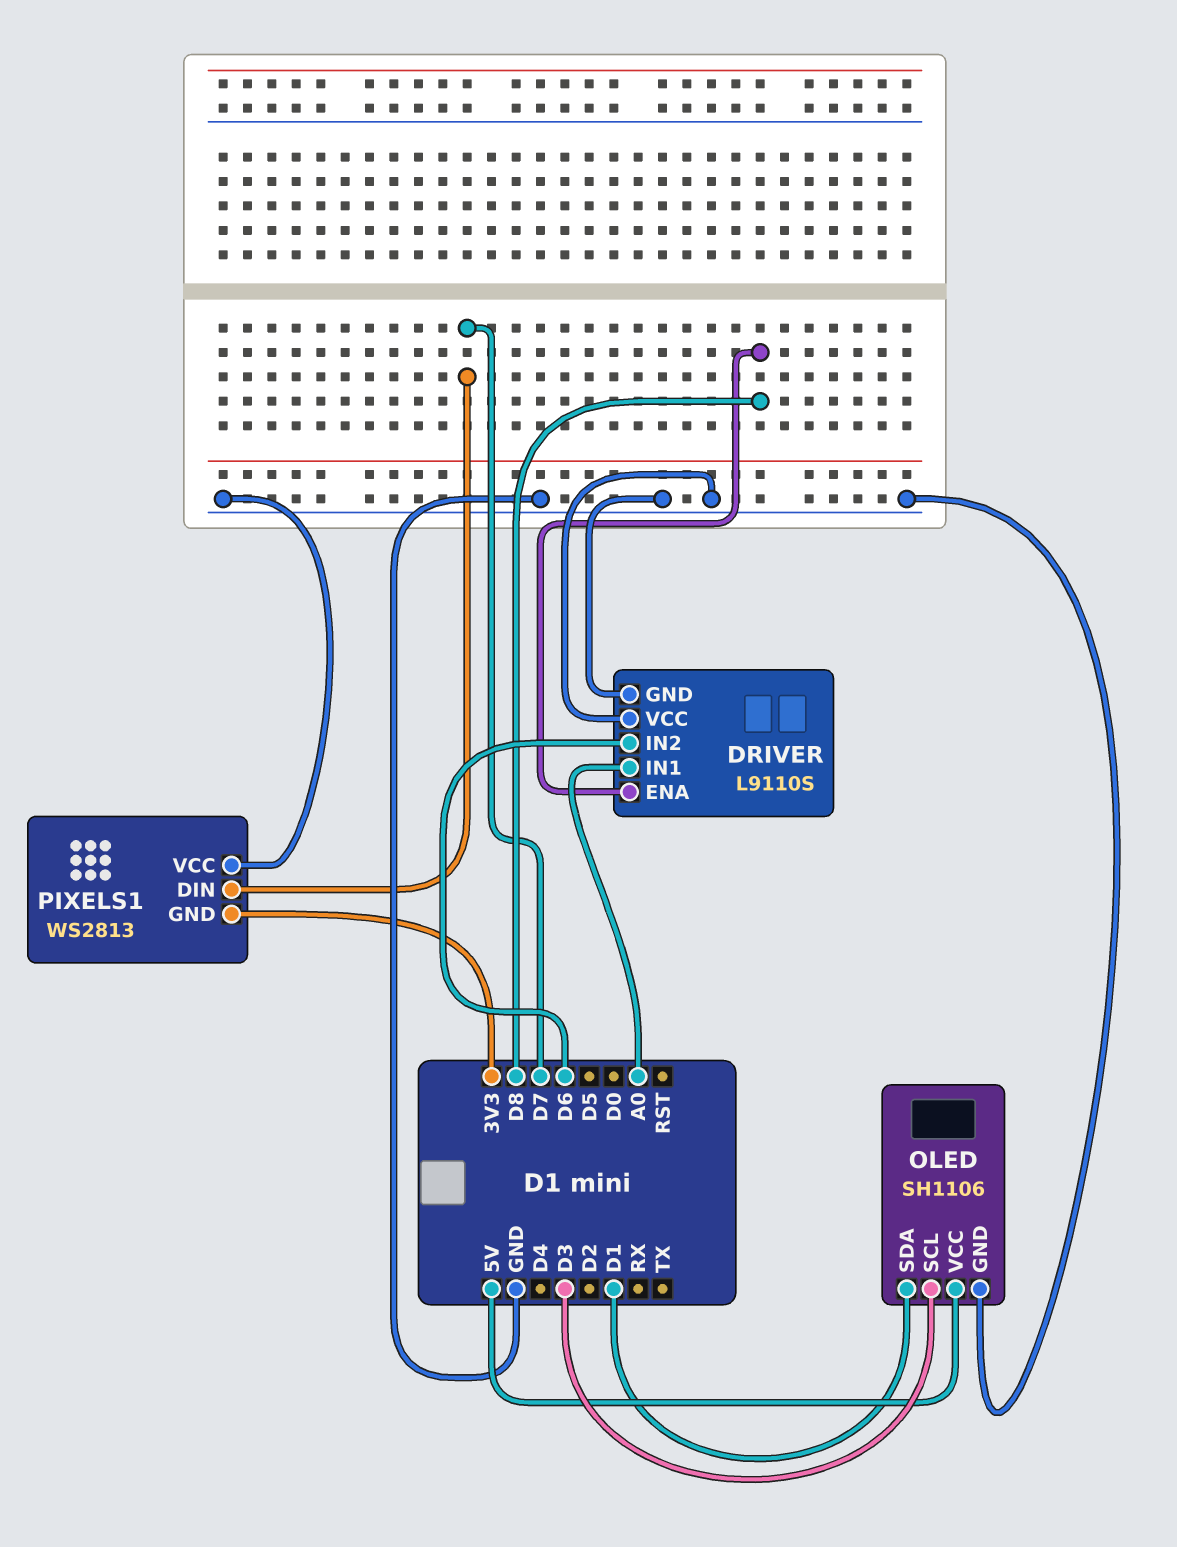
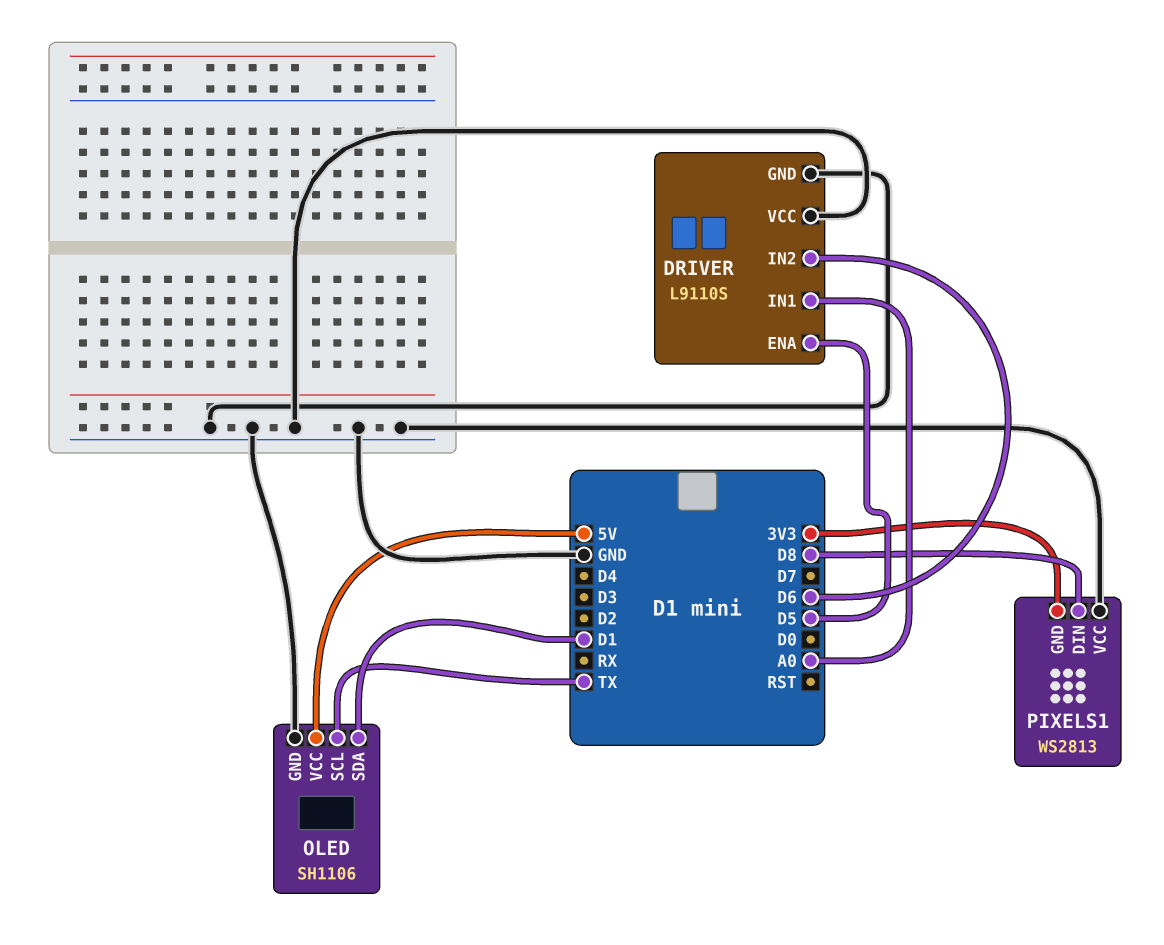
DRIVER pin ENA: D8 -> D5
OLED pin SCL: D3 -> TX
PIXELS1 pin DIN: D7 -> D8

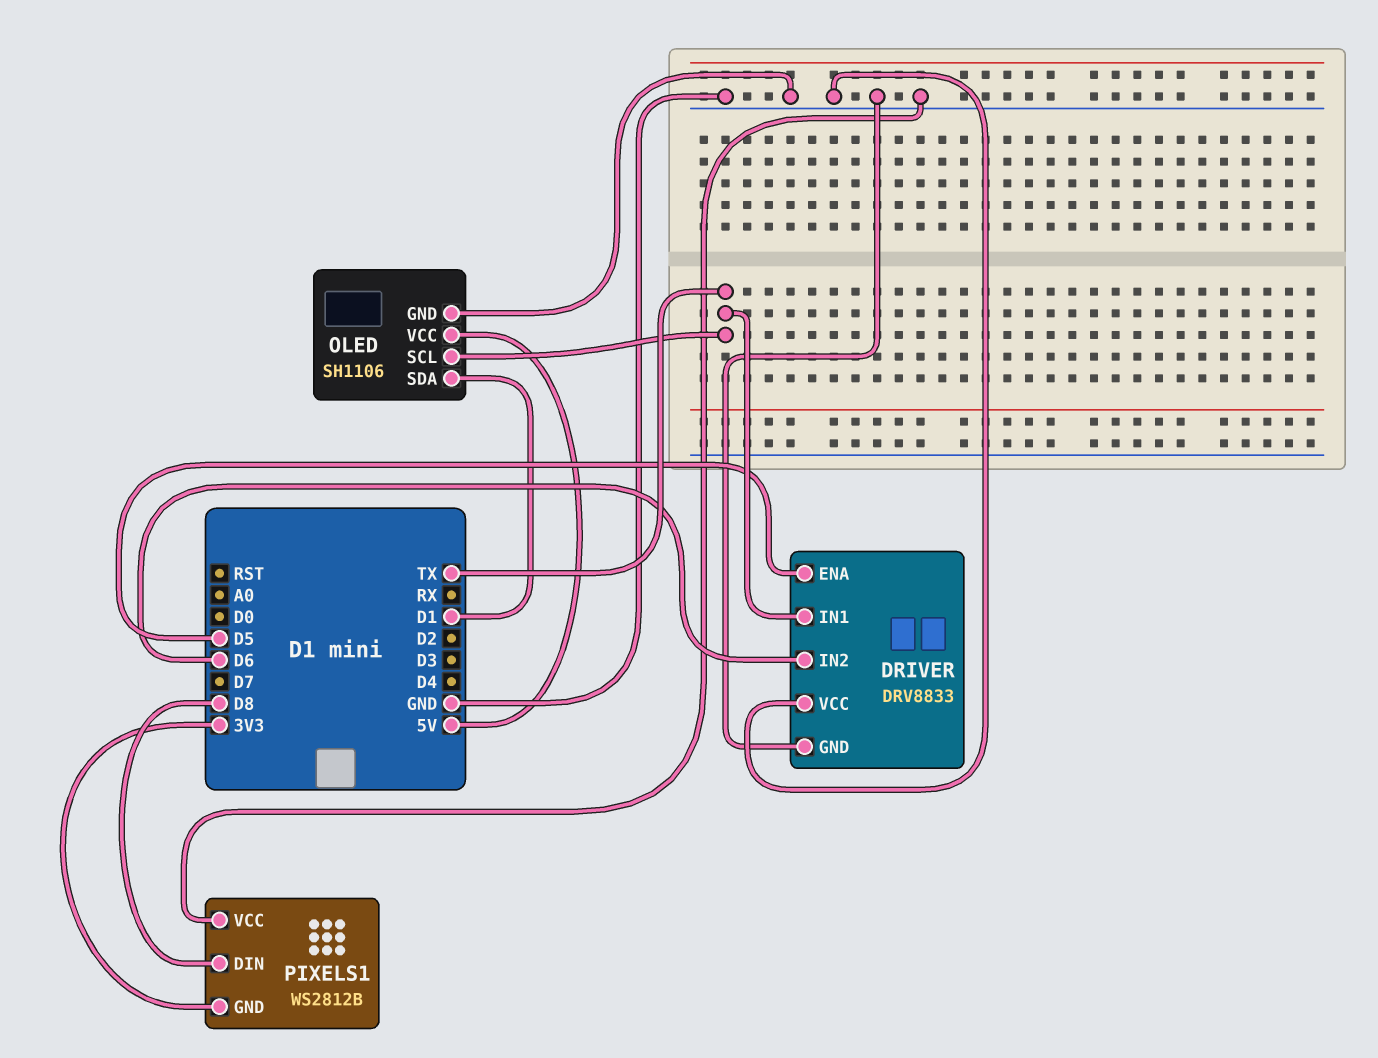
DRIVER: L9110S -> DRV8833
DRIVER pin IN1: A0 -> TX
PIXELS1: WS2813 -> WS2812B

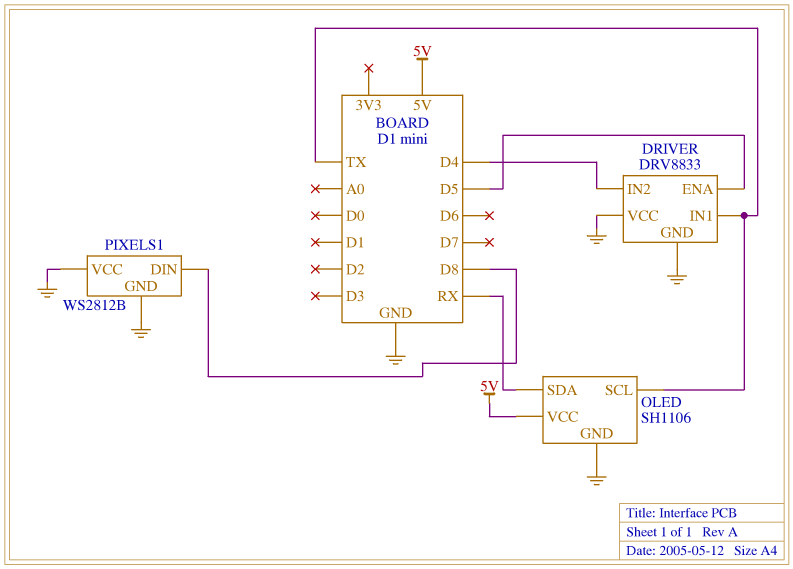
DRIVER pin IN2: D6 -> D4
OLED pin SDA: D1 -> RX
PIXELS1 pin GND: 3V3 -> GND

